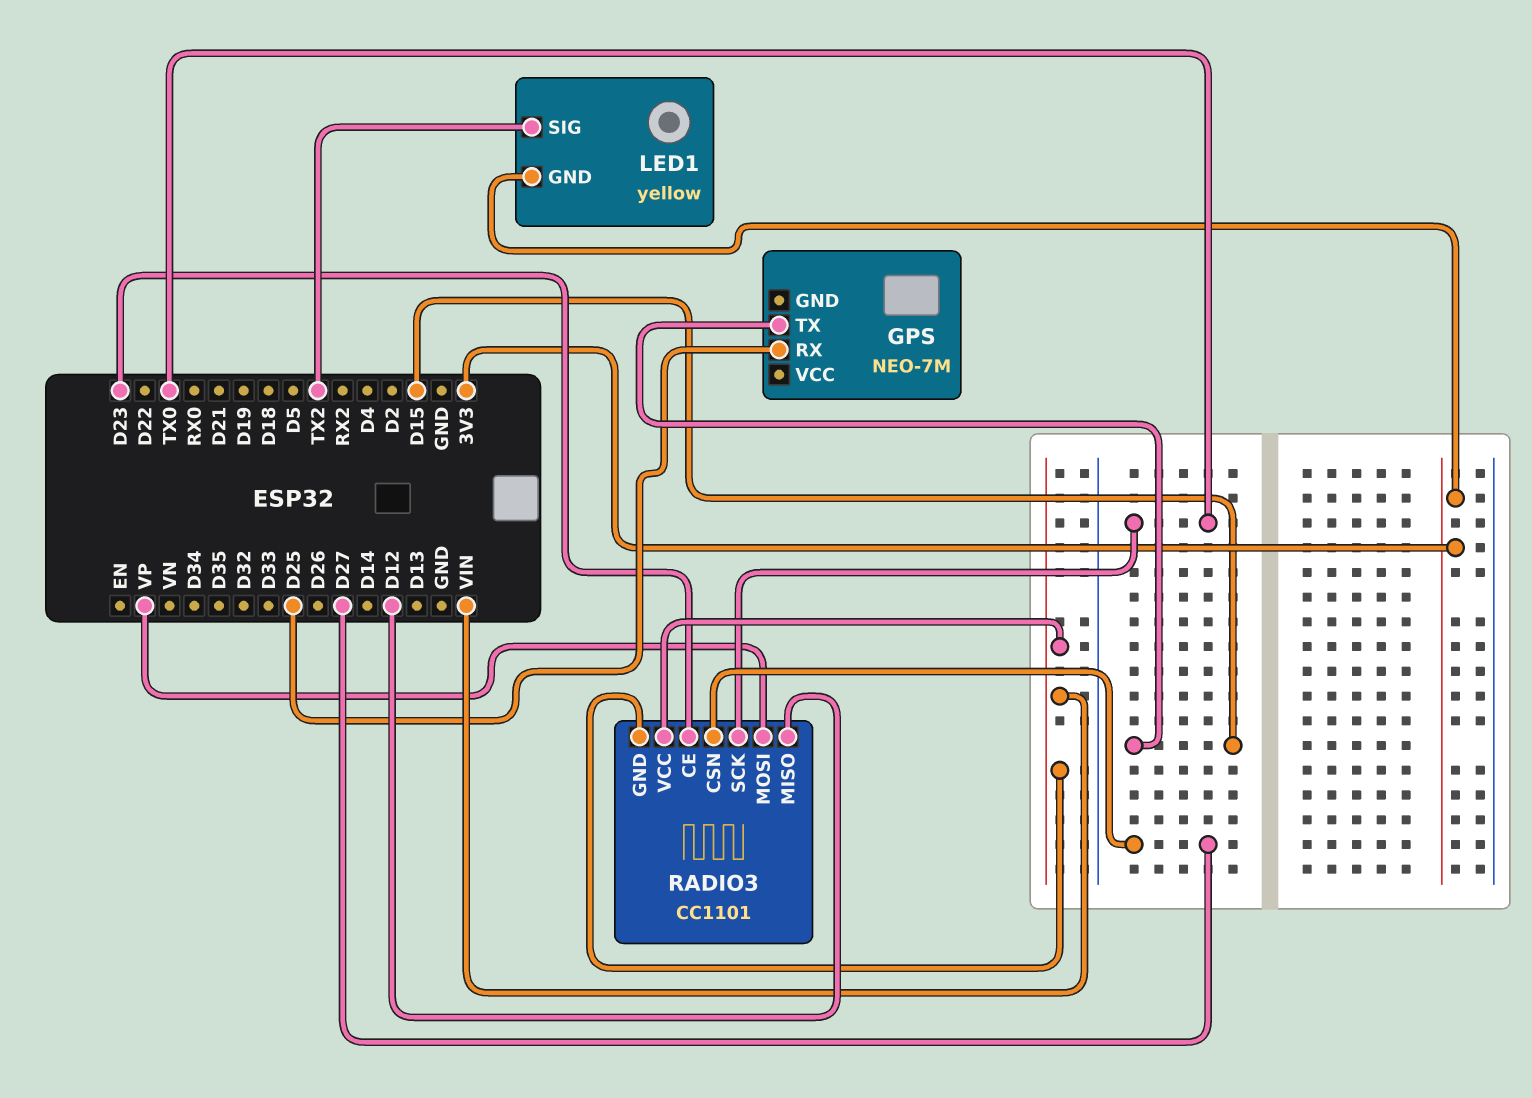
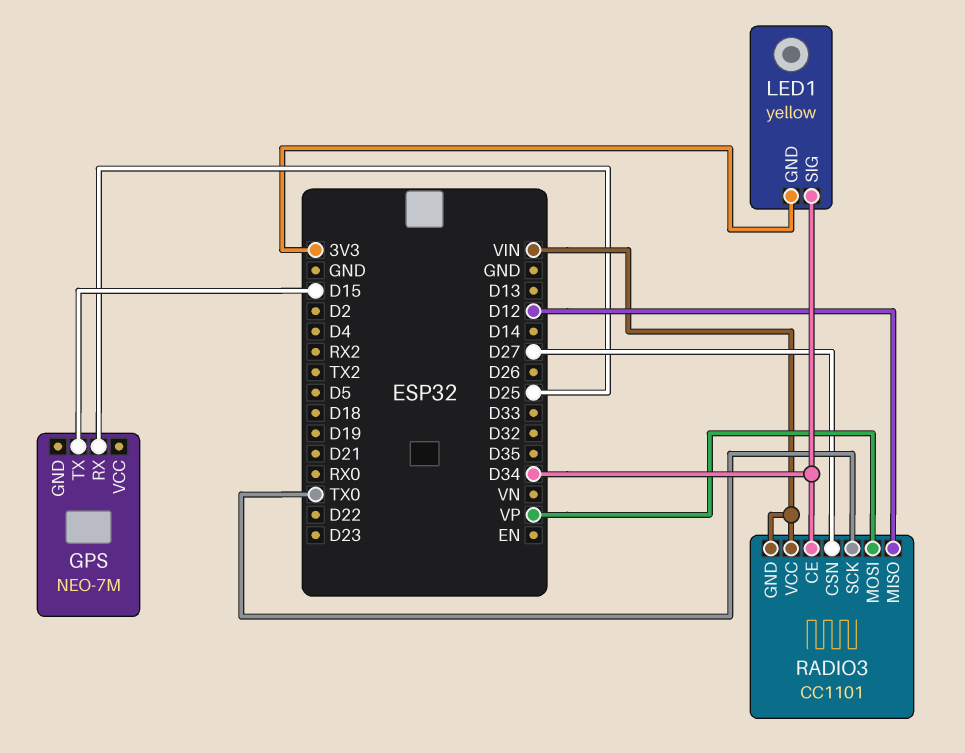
LED1 pin SIG: TX2 -> D34
RADIO3 pin CE: D23 -> D34

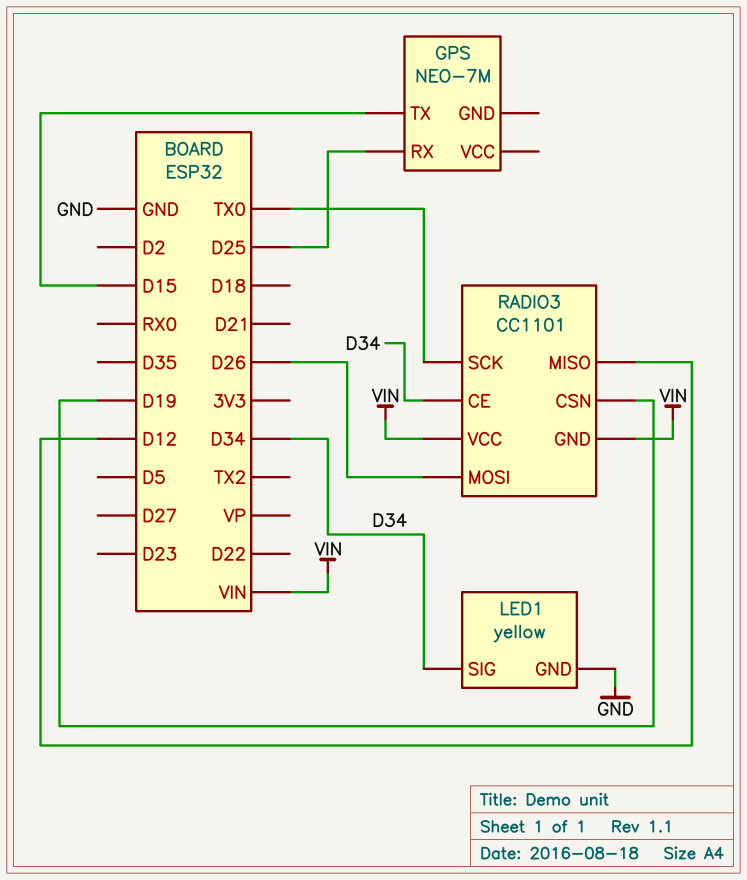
LED1 pin GND: 3V3 -> GND
RADIO3 pin CSN: D27 -> D19
RADIO3 pin MOSI: VP -> D26

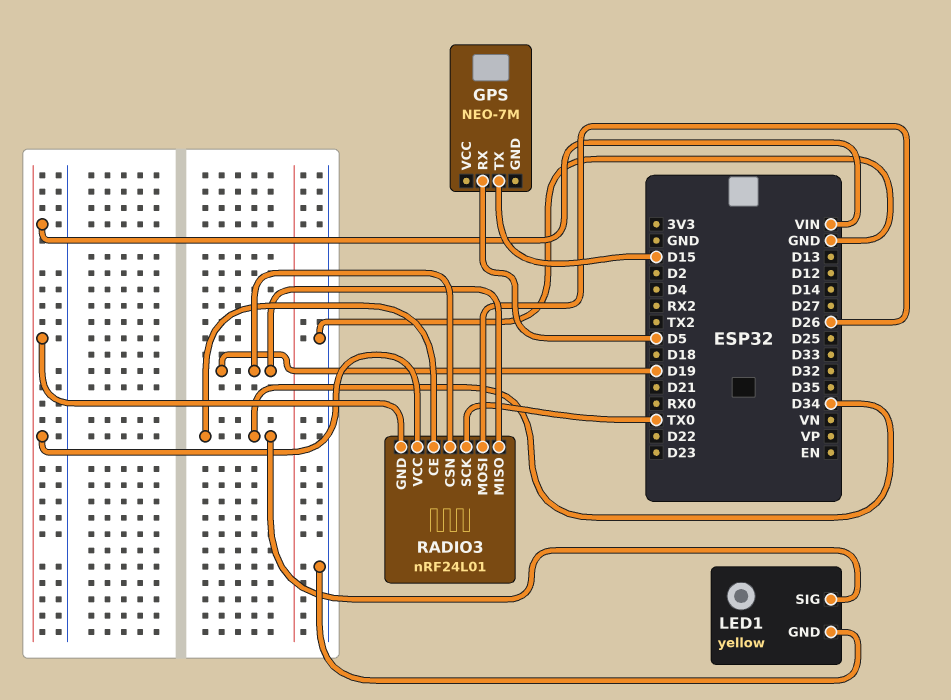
GPS pin RX: D25 -> D5
RADIO3: CC1101 -> nRF24L01
RADIO3 pin MISO: D12 -> D19

